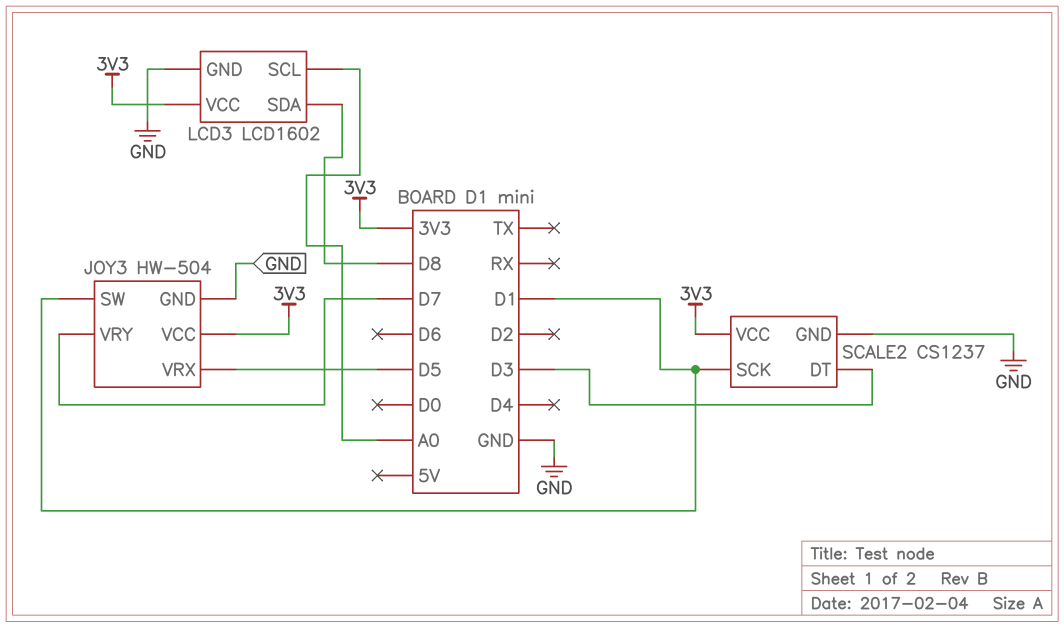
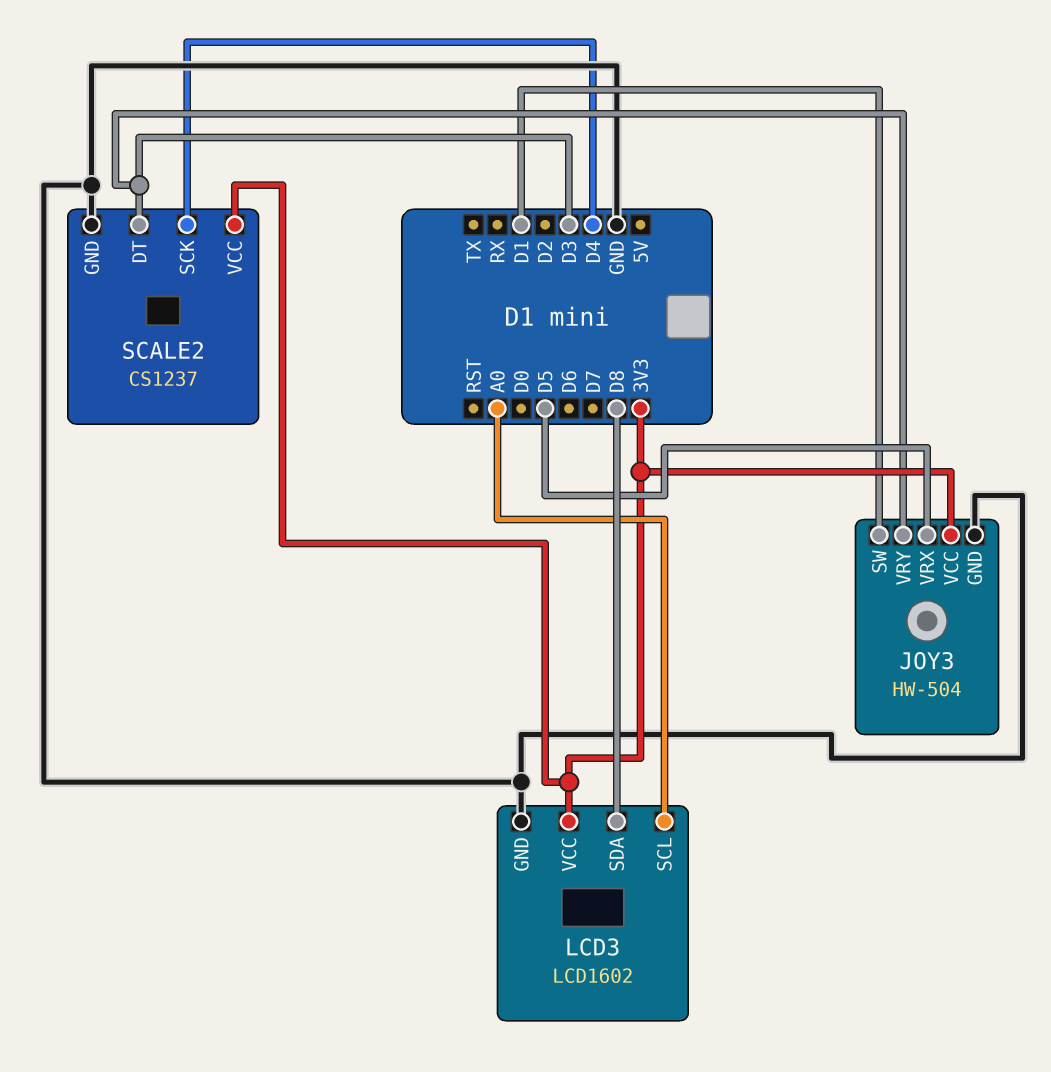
JOY3 pin VRY: D7 -> D3
SCALE2 pin SCK: D1 -> D4

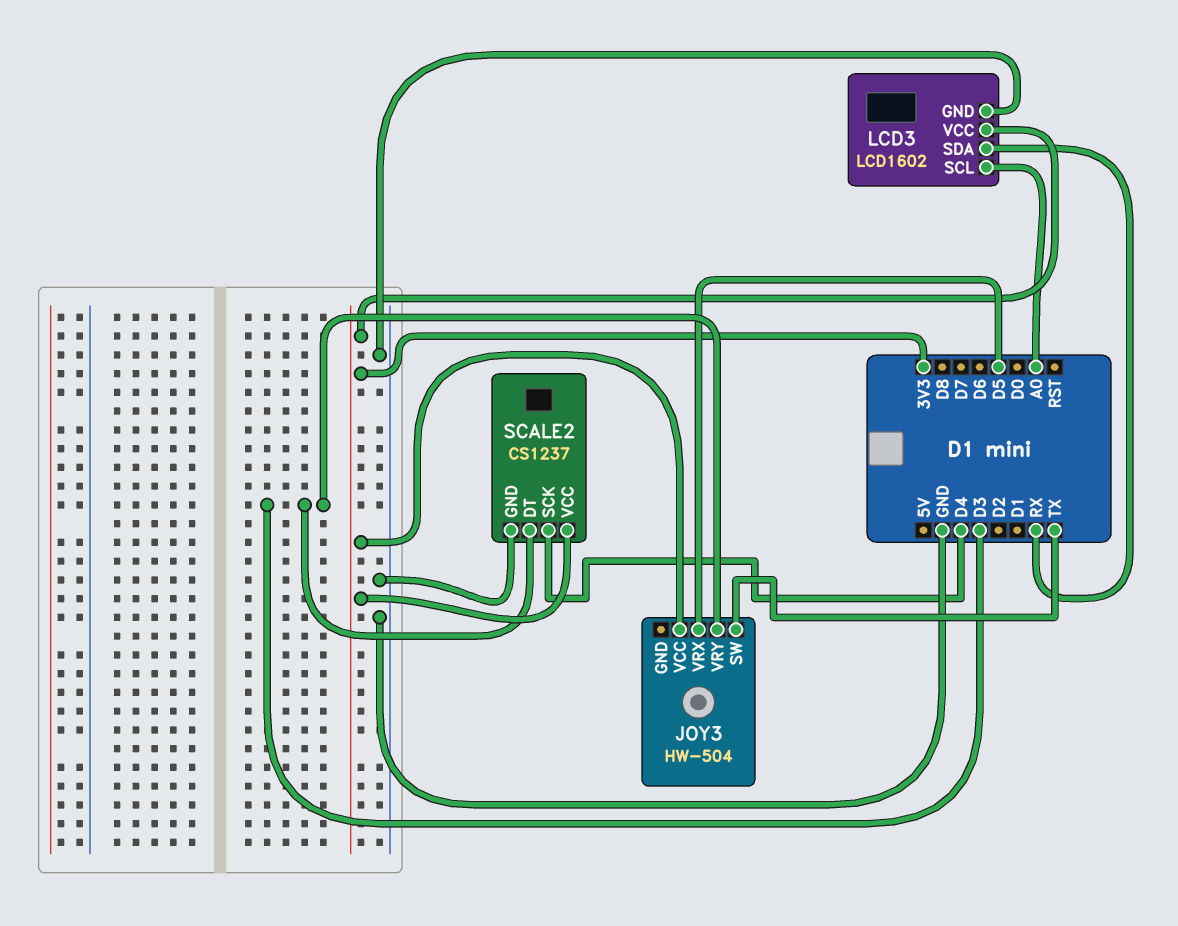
JOY3 pin GND: GND -> none
JOY3 pin SW: D1 -> TX
LCD3 pin SDA: D8 -> RX

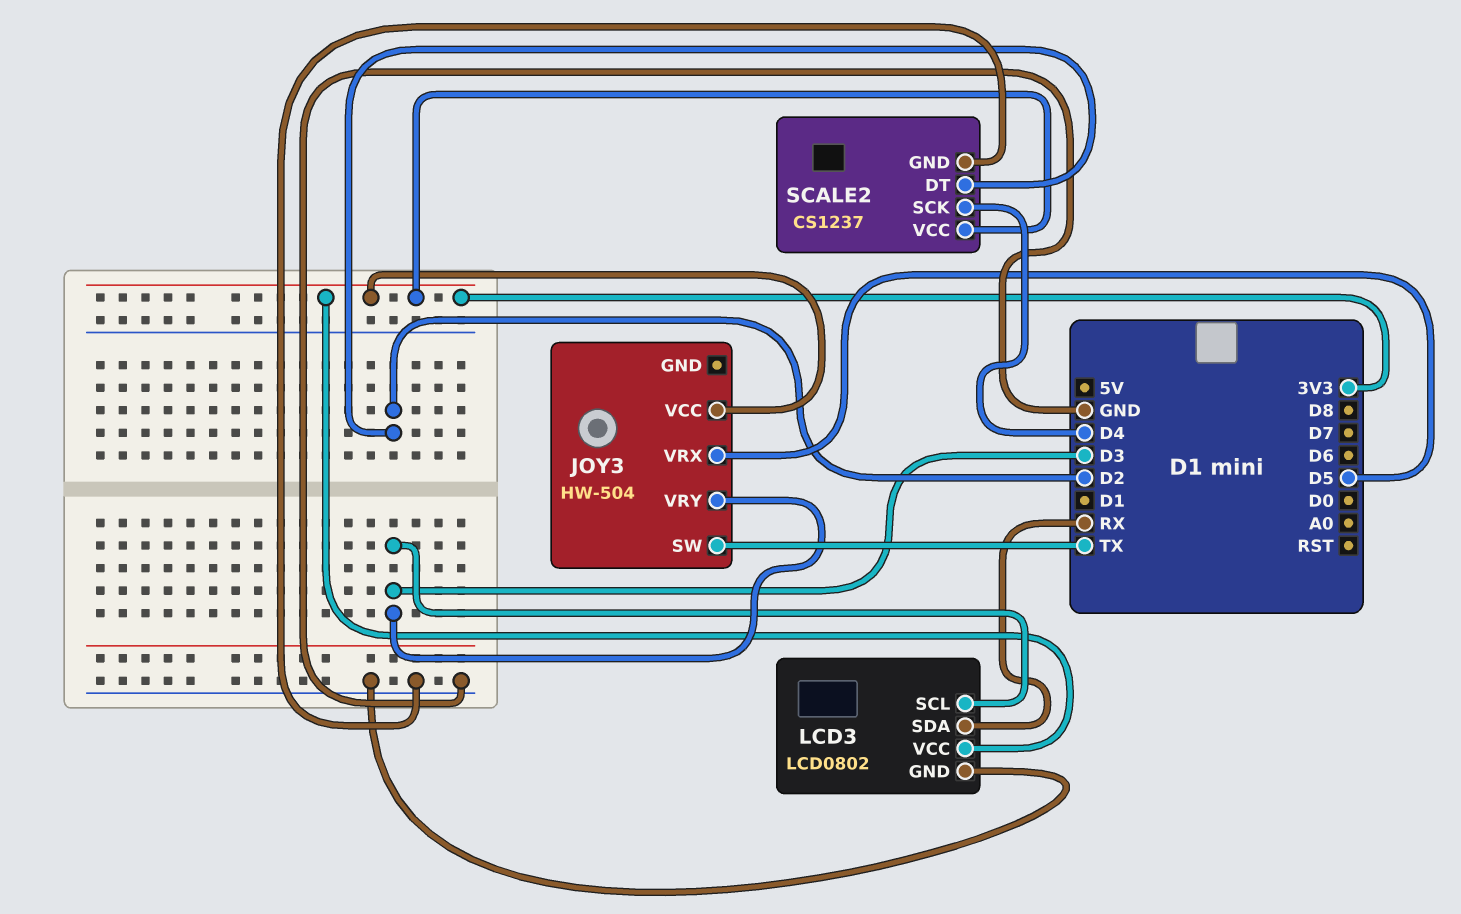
LCD3: LCD1602 -> LCD0802
LCD3 pin SCL: A0 -> D3
SCALE2 pin DT: D3 -> D2

